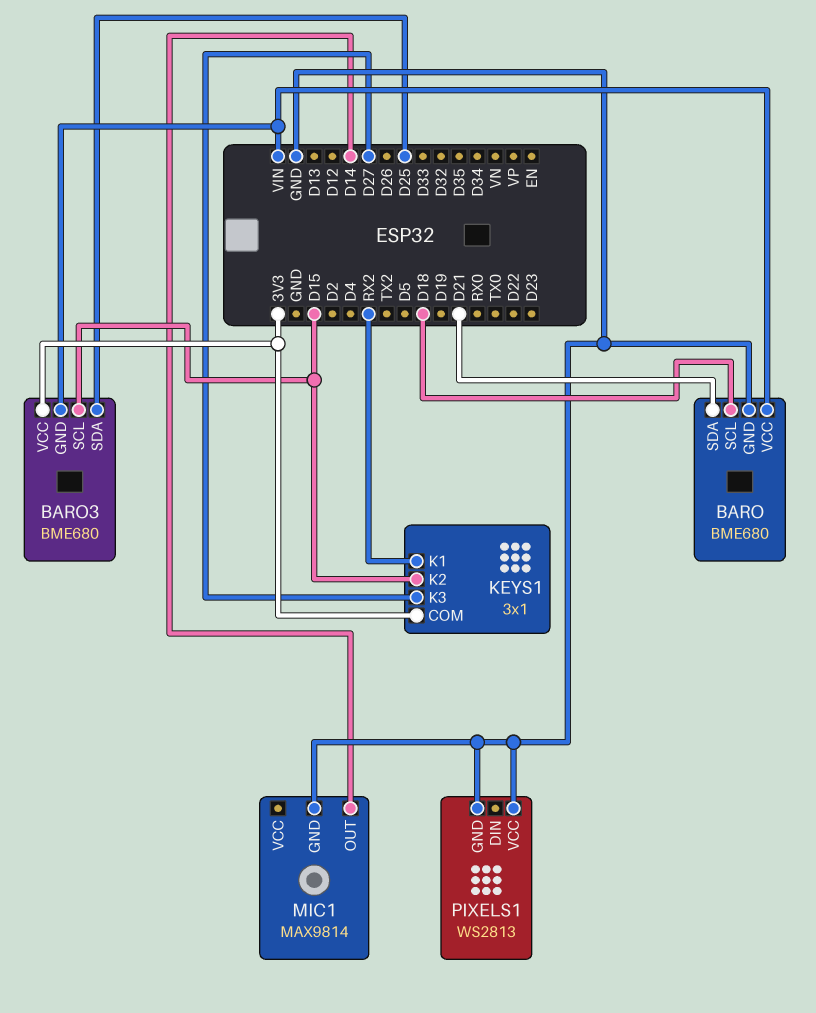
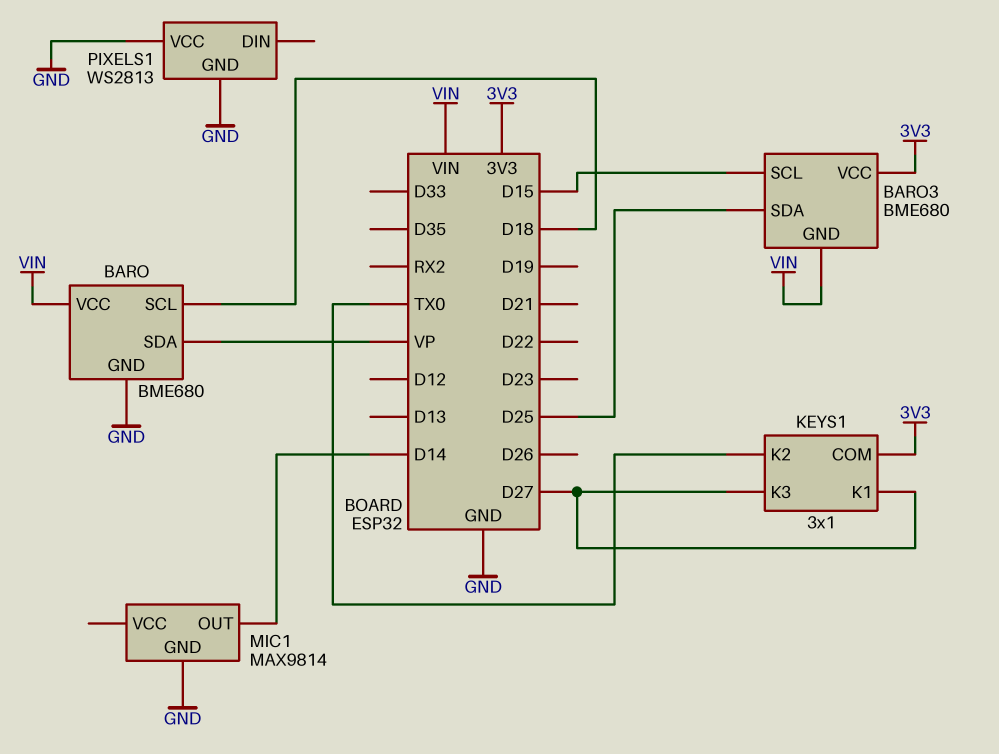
BARO pin SDA: D21 -> VP
KEYS1 pin K1: RX2 -> D27
KEYS1 pin K2: D15 -> TX0

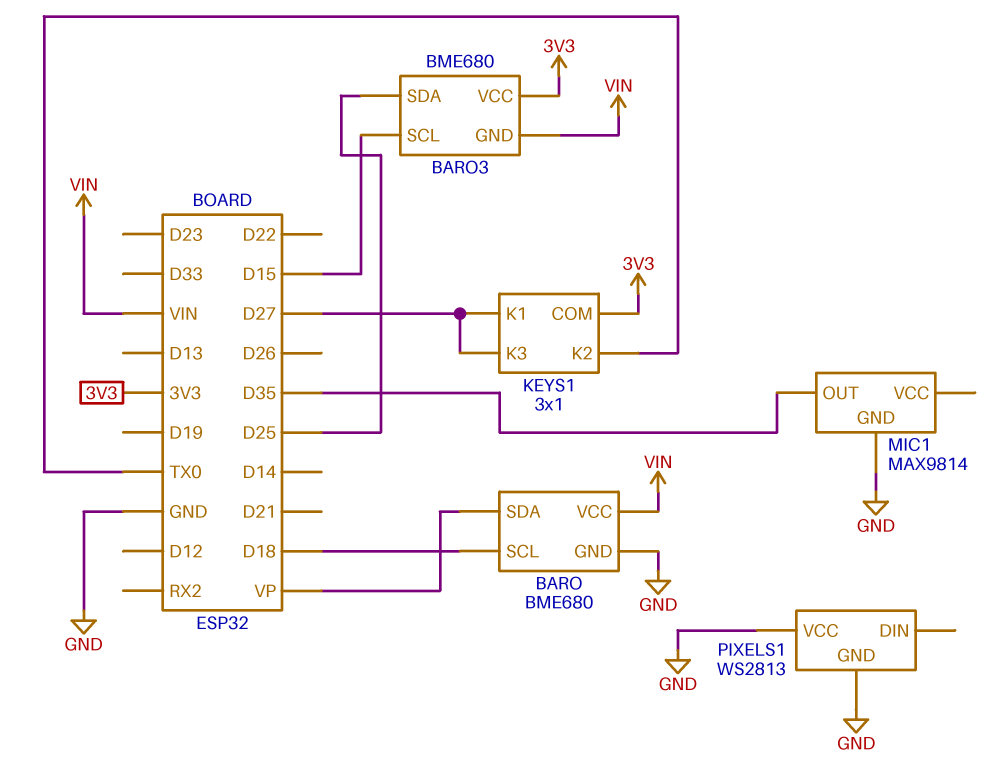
MIC1 pin OUT: D14 -> D35

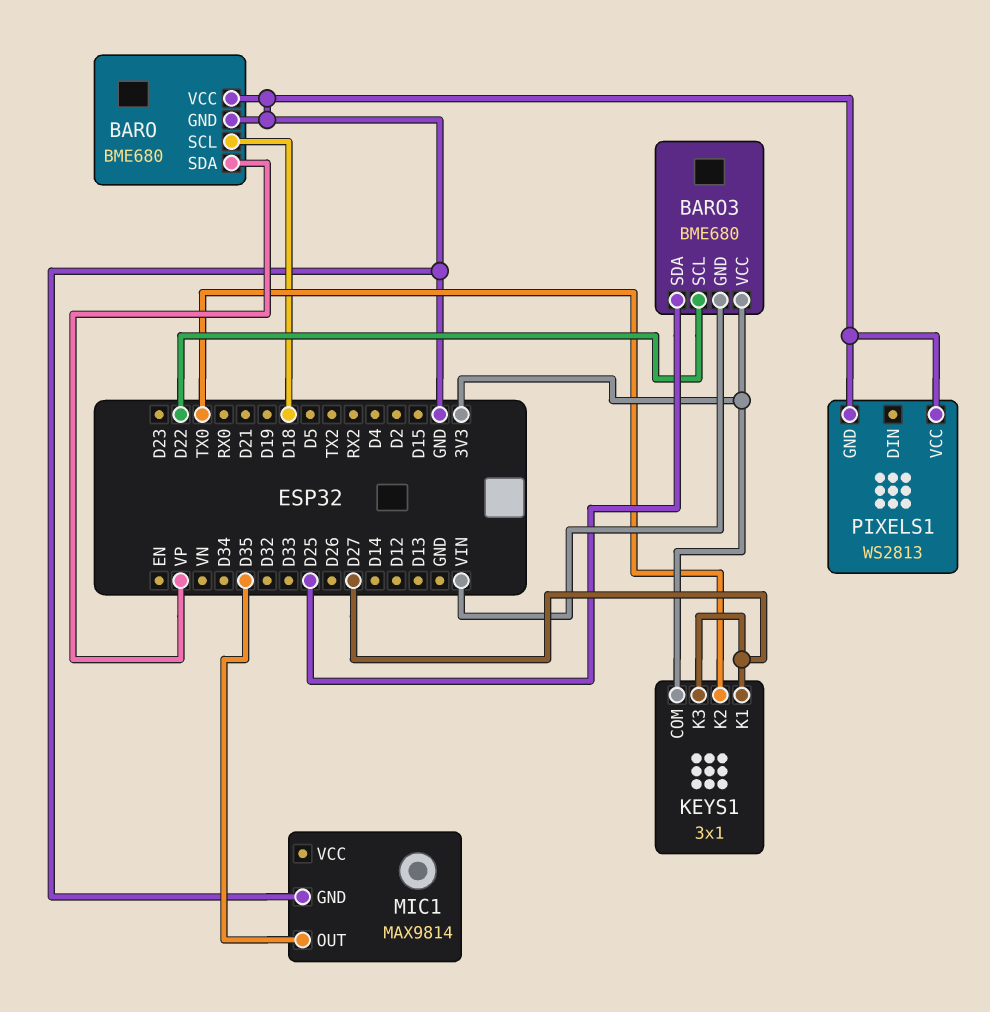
BARO pin VCC: VIN -> GND
BARO3 pin SCL: D15 -> D22

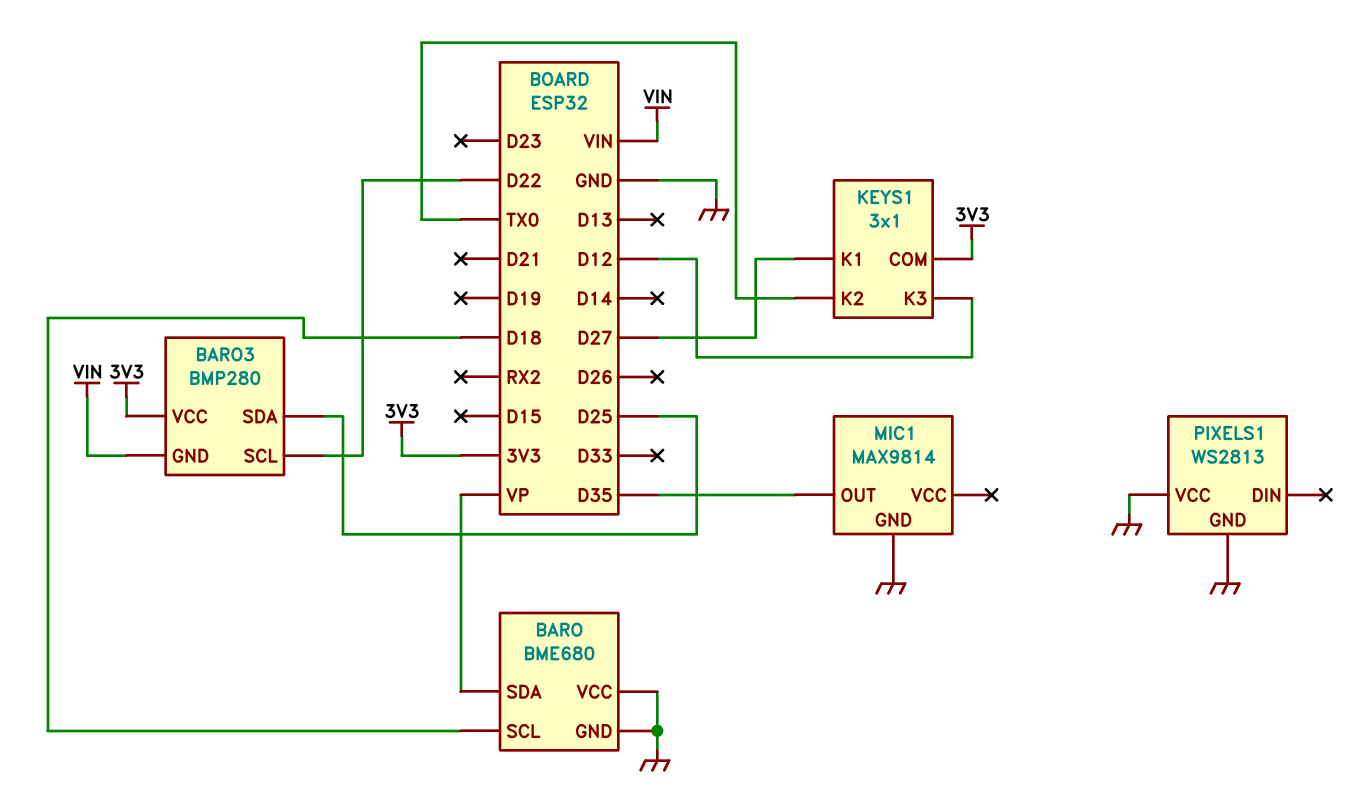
BARO3: BME680 -> BMP280
KEYS1 pin K3: D27 -> D12

